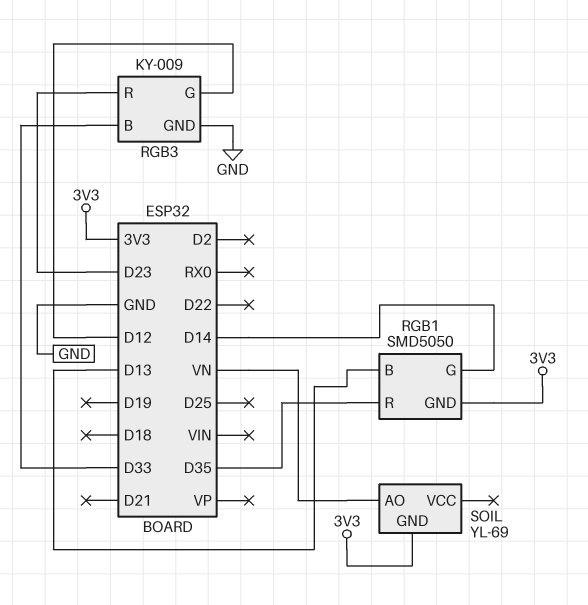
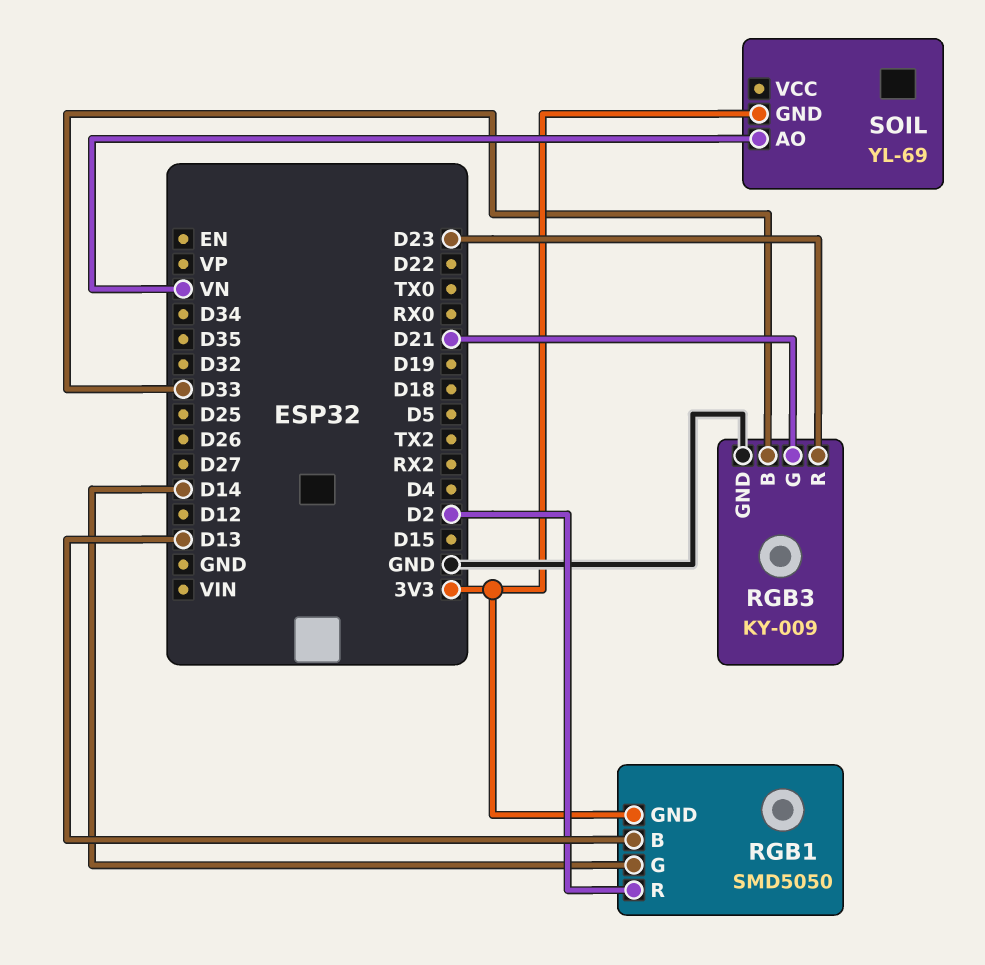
RGB1 pin R: D35 -> D2
RGB3 pin G: D12 -> D21

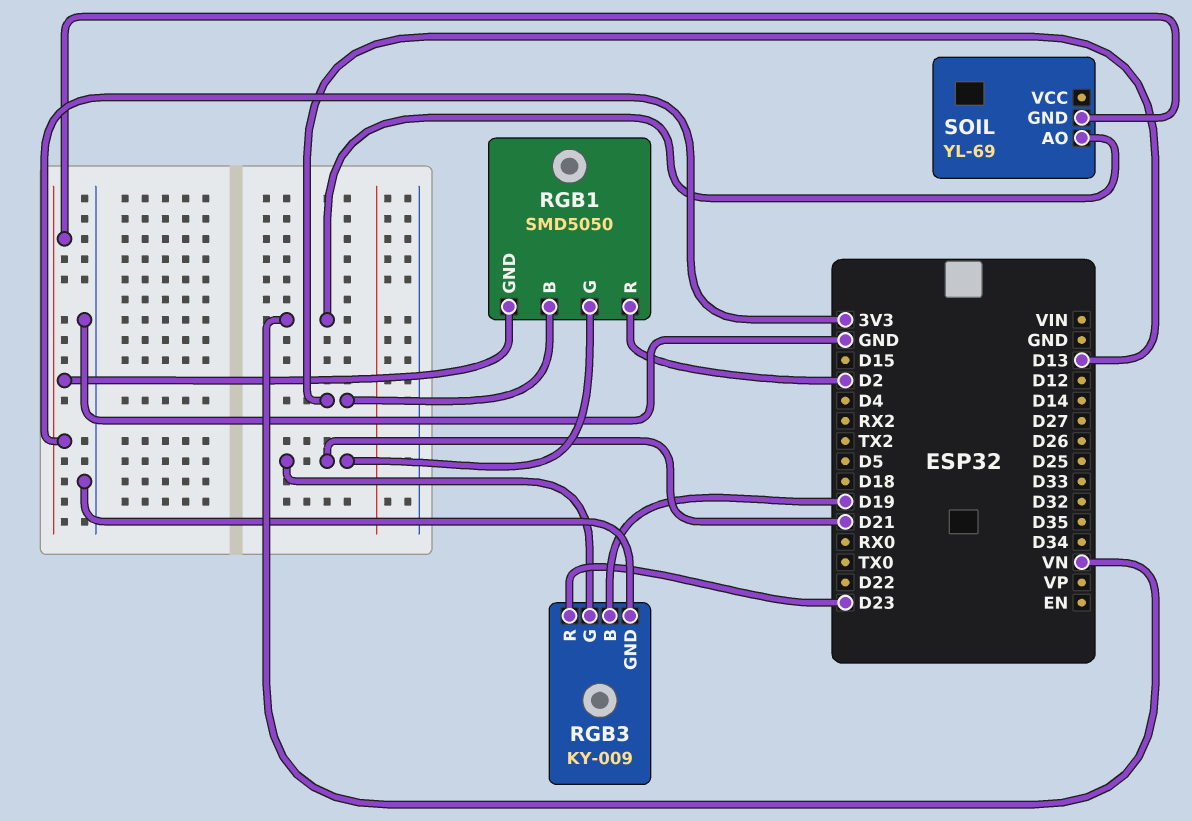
RGB1 pin G: D14 -> D21
RGB3 pin B: D33 -> D19

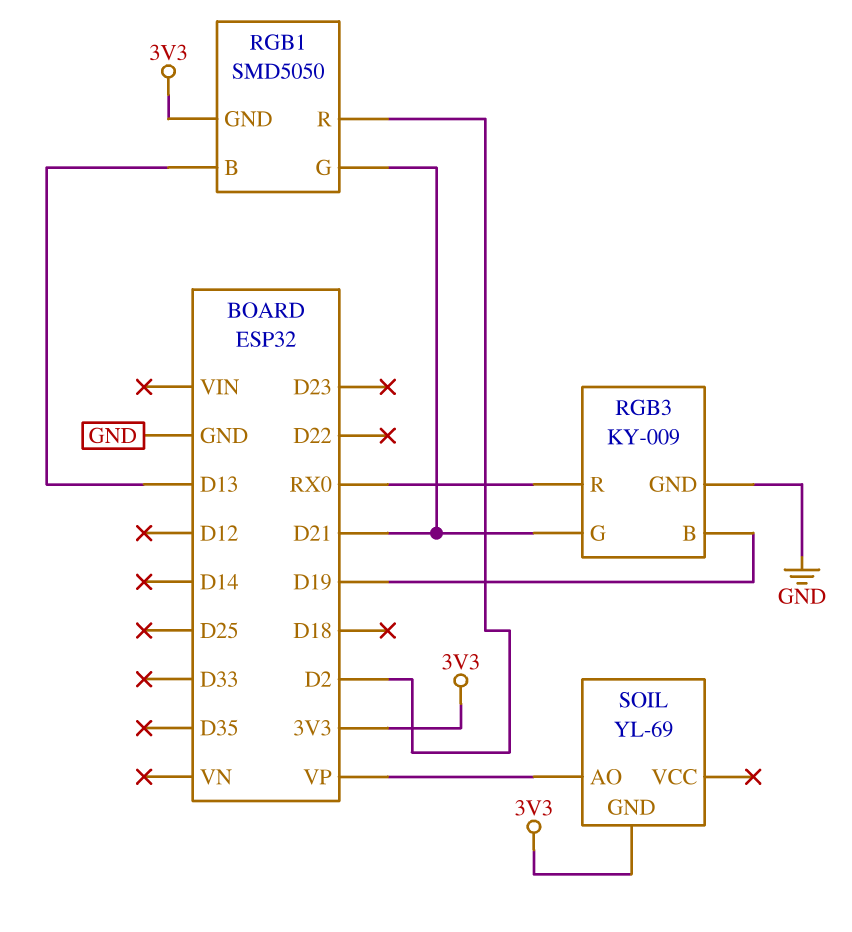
RGB3 pin R: D23 -> RX0
SOIL pin AO: VN -> VP

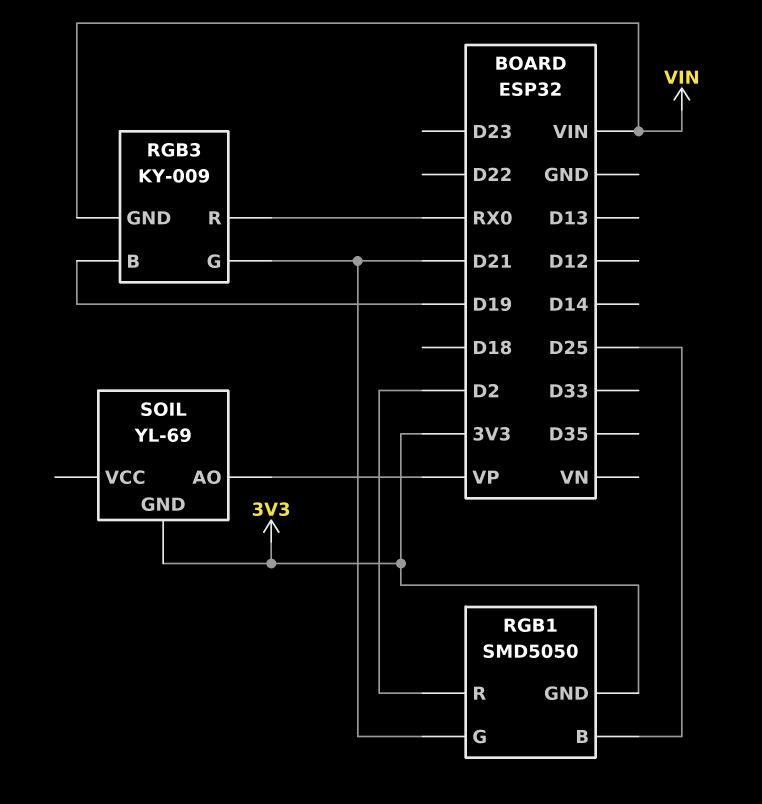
RGB1 pin B: D13 -> D25
RGB3 pin GND: GND -> VIN

